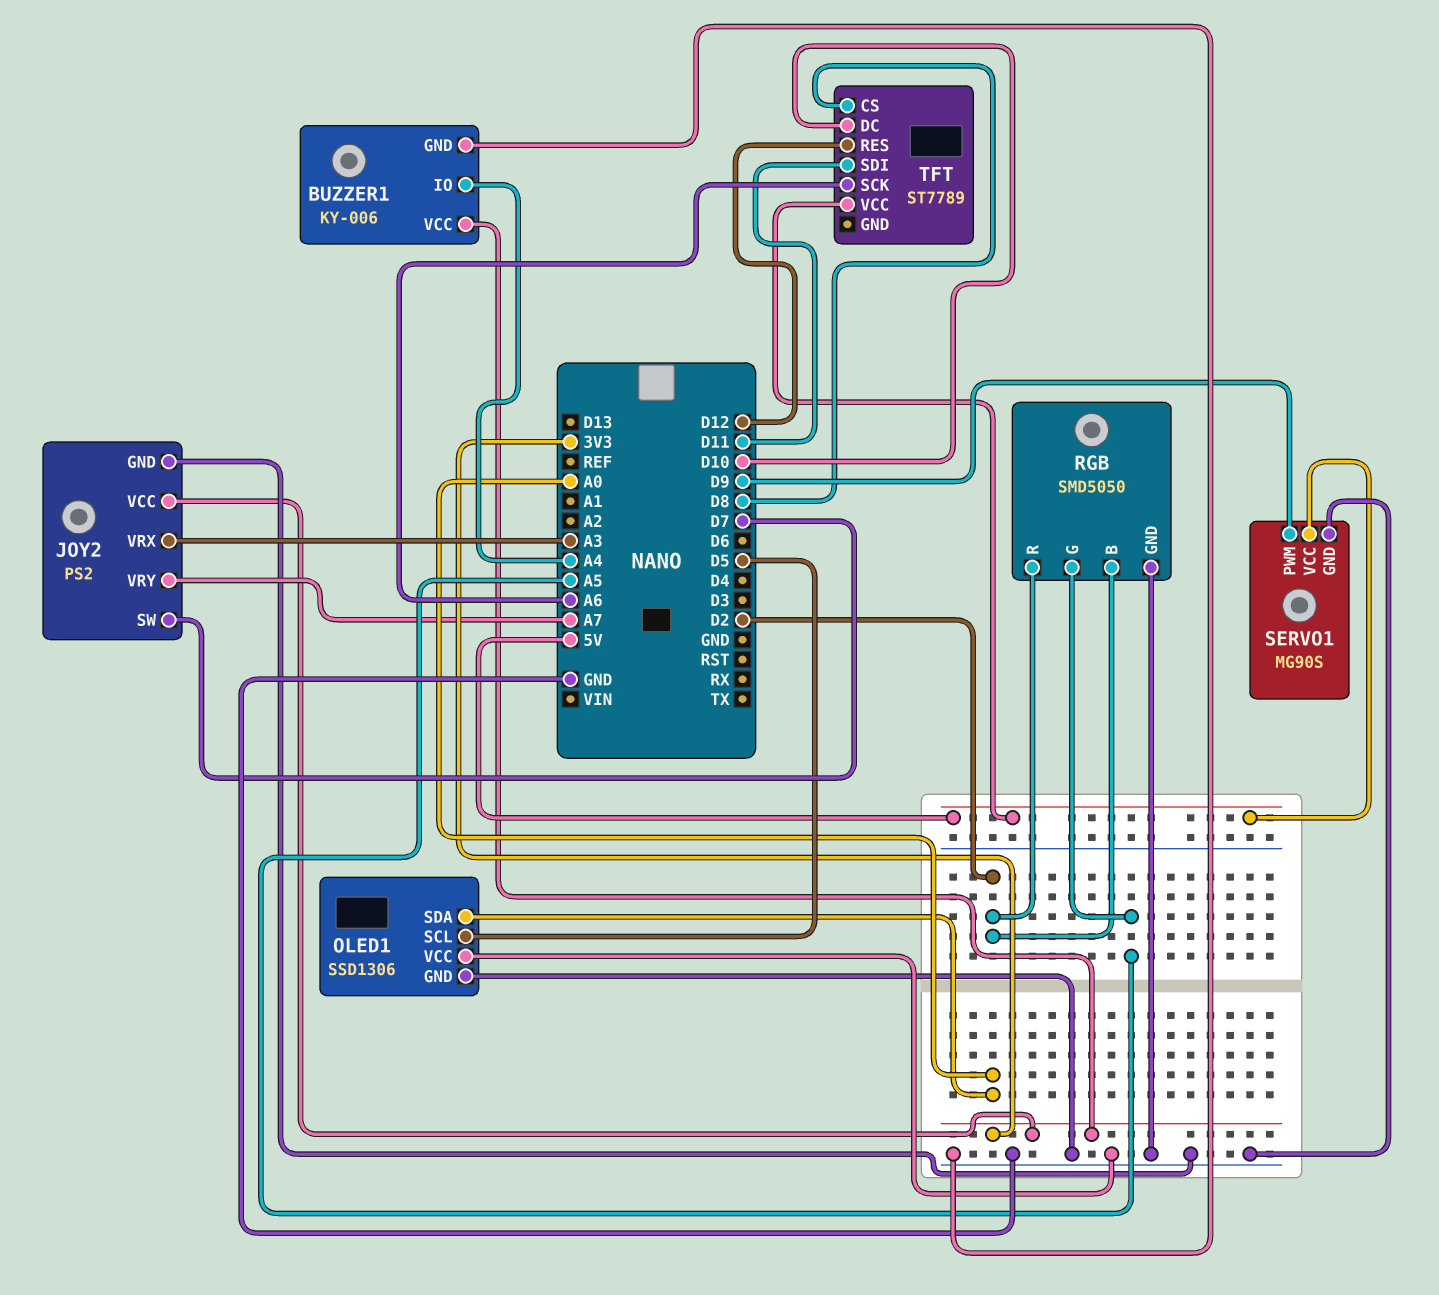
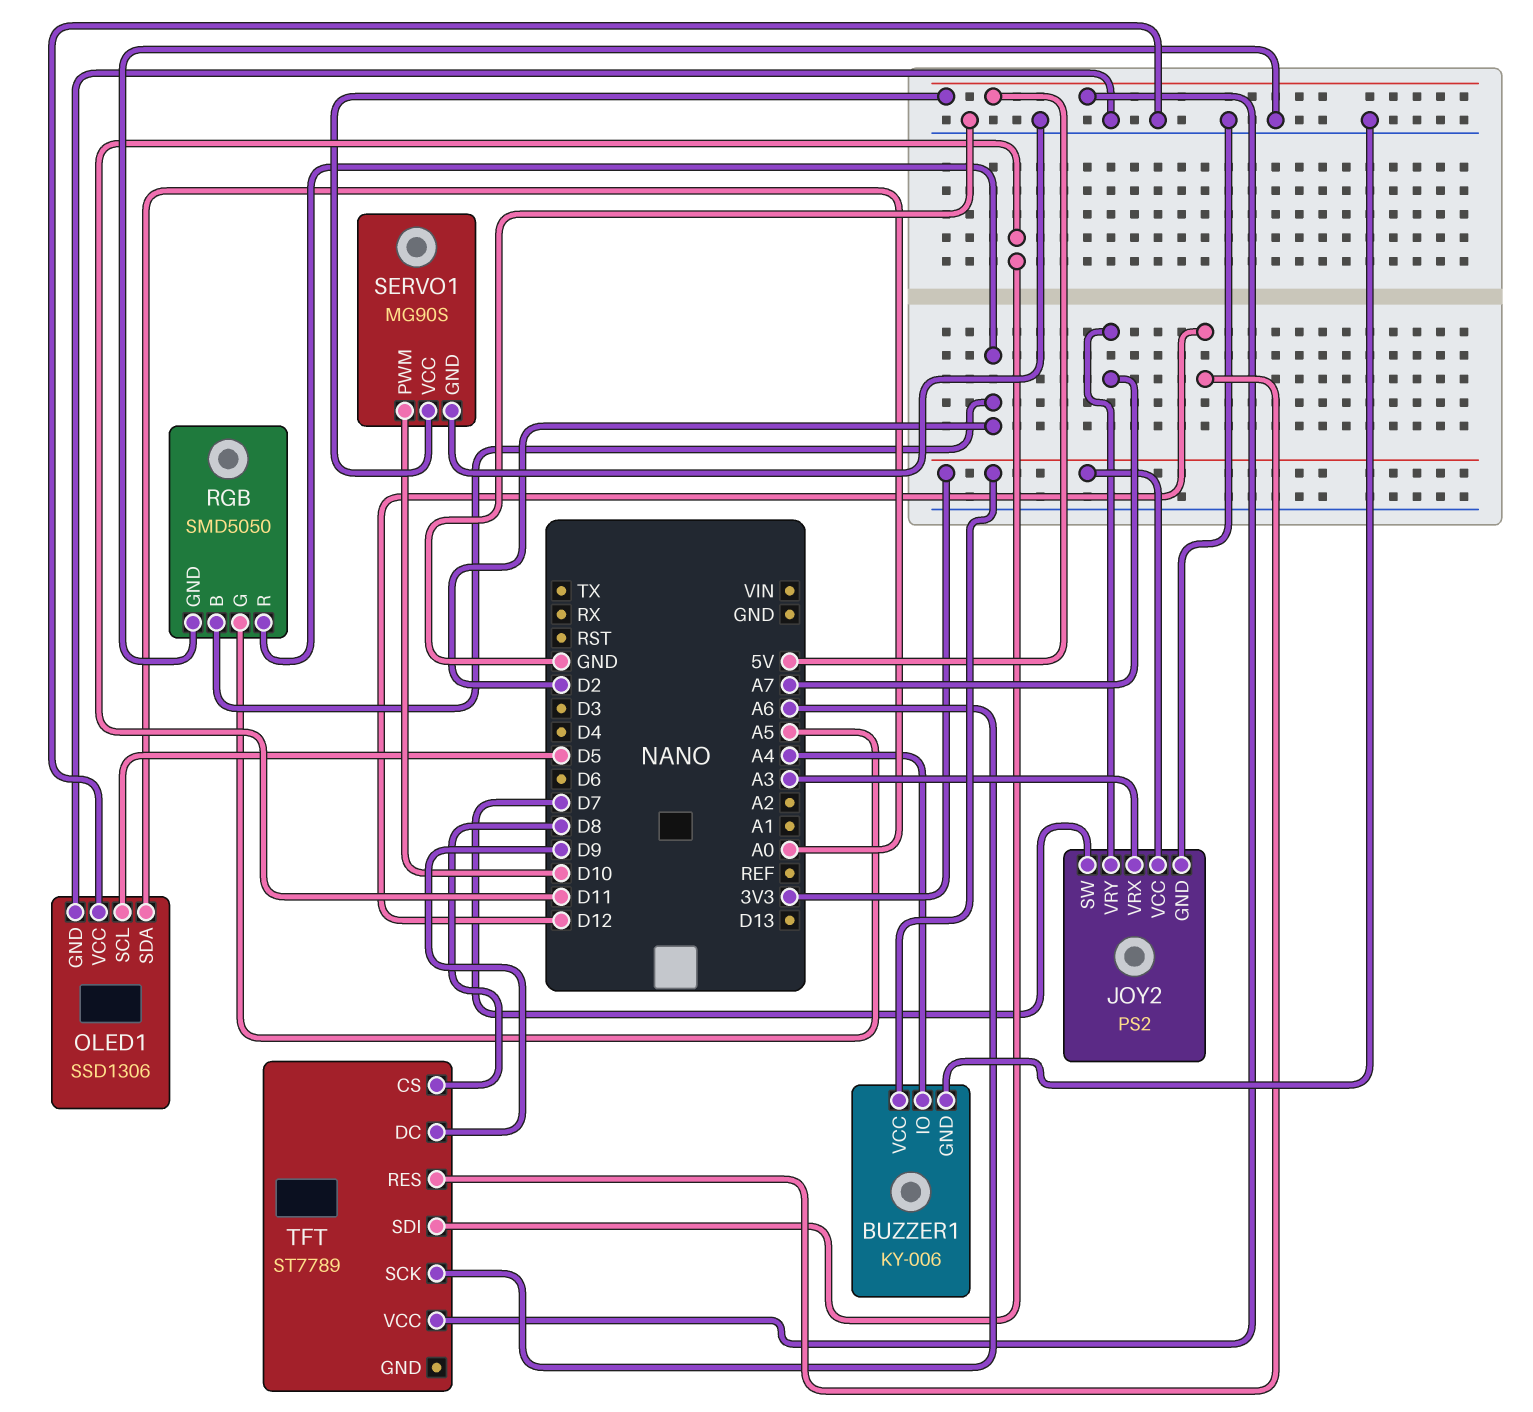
SERVO1 pin PWM: D9 -> D10
TFT pin DC: D10 -> D9

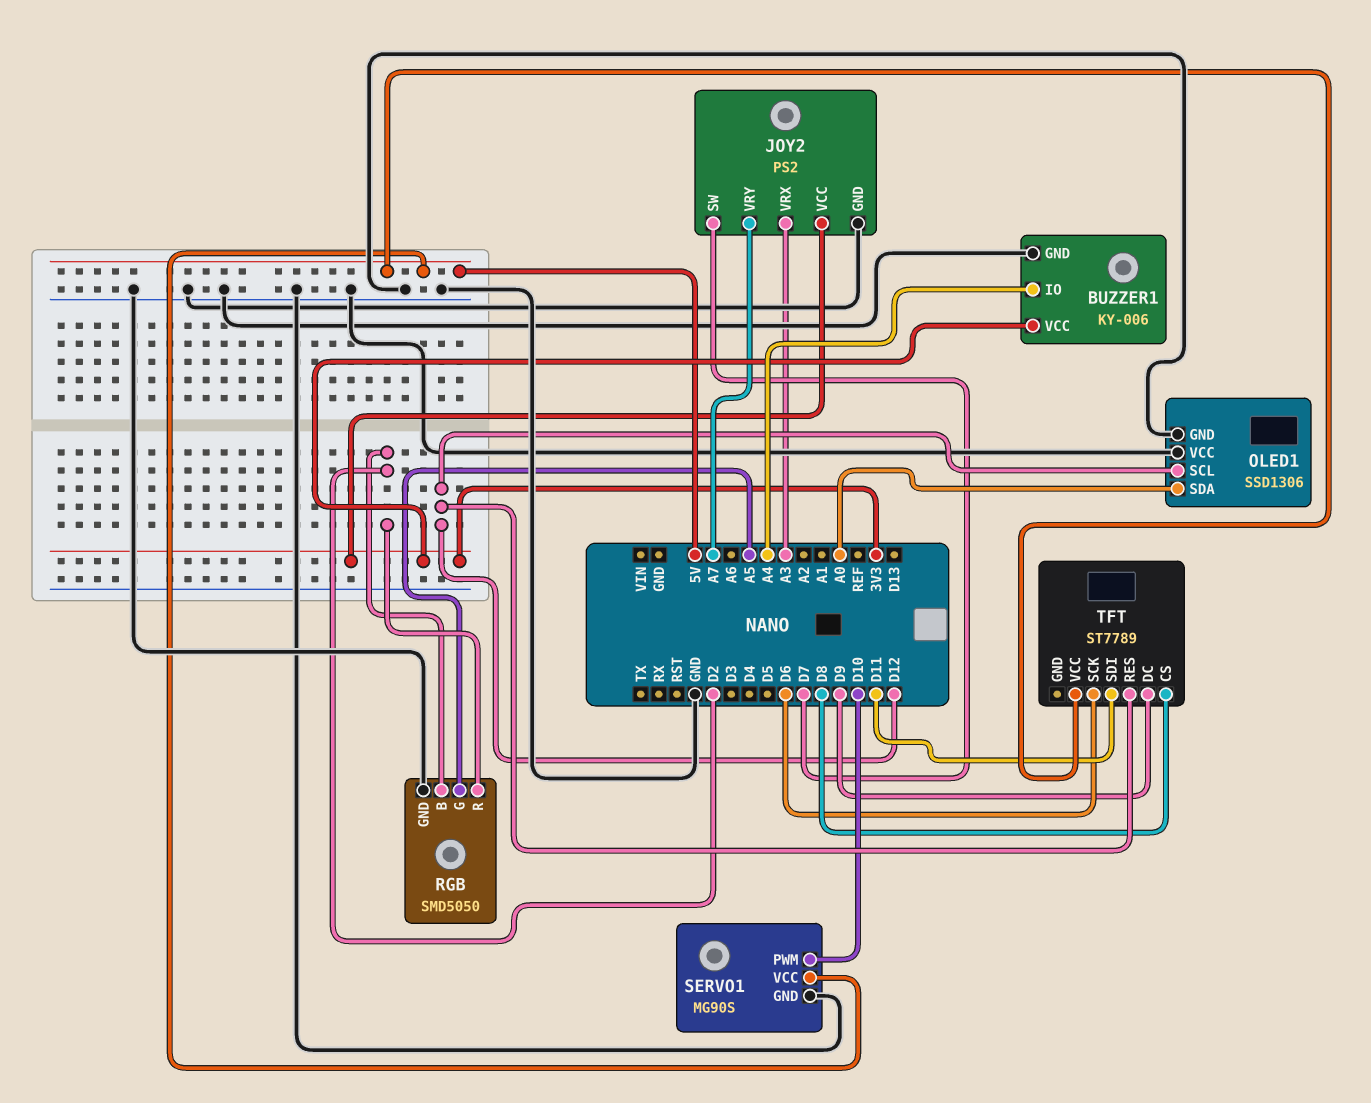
OLED1 pin SCL: D5 -> D12
TFT pin SCK: A6 -> D6

